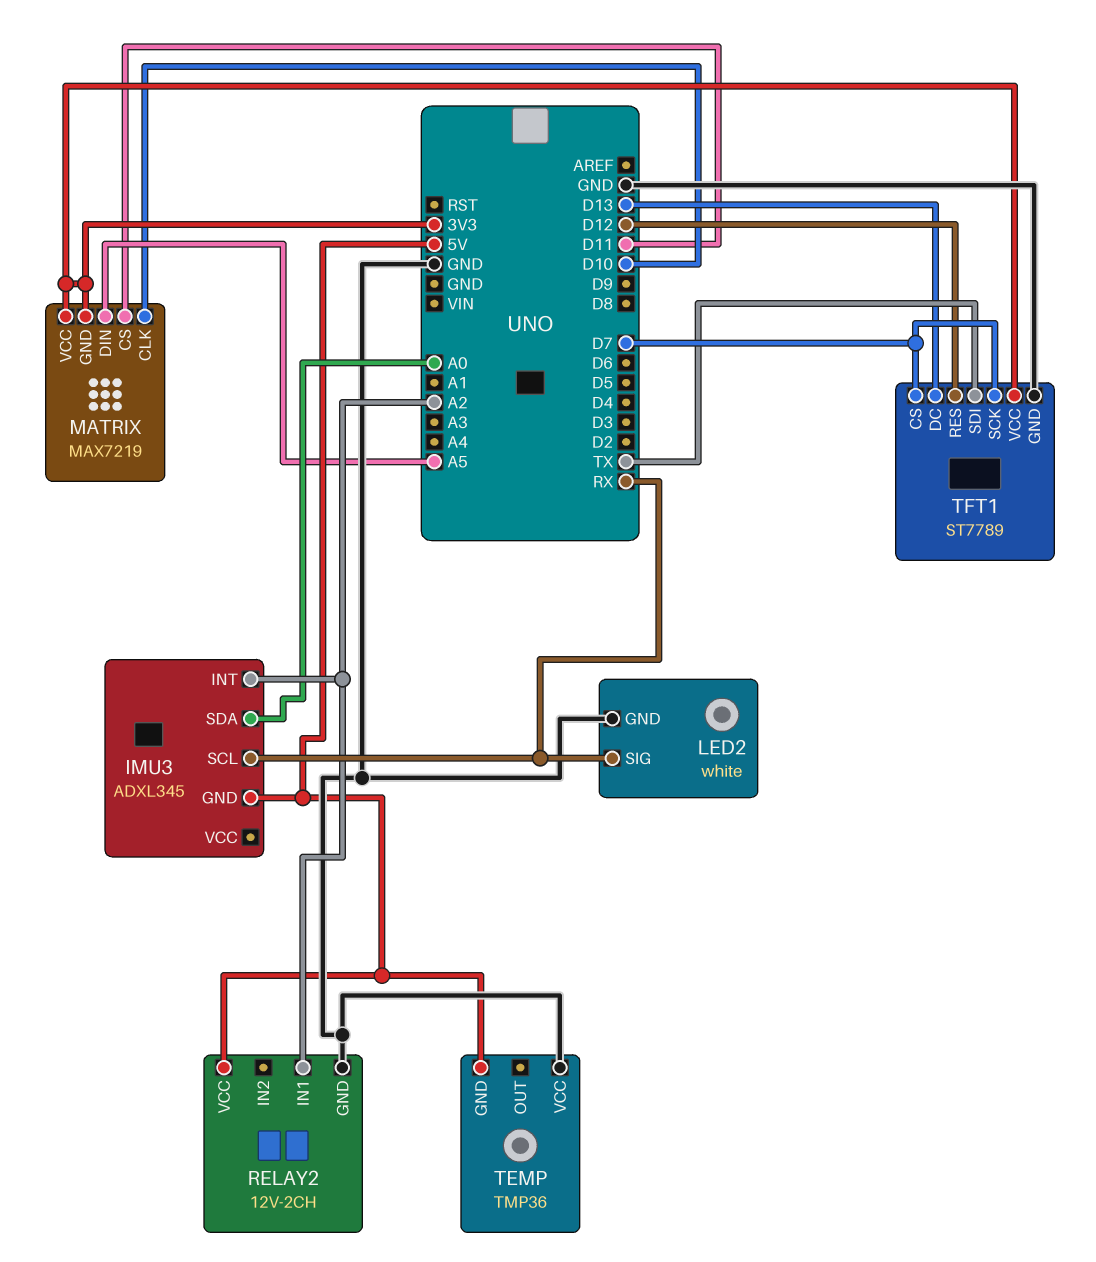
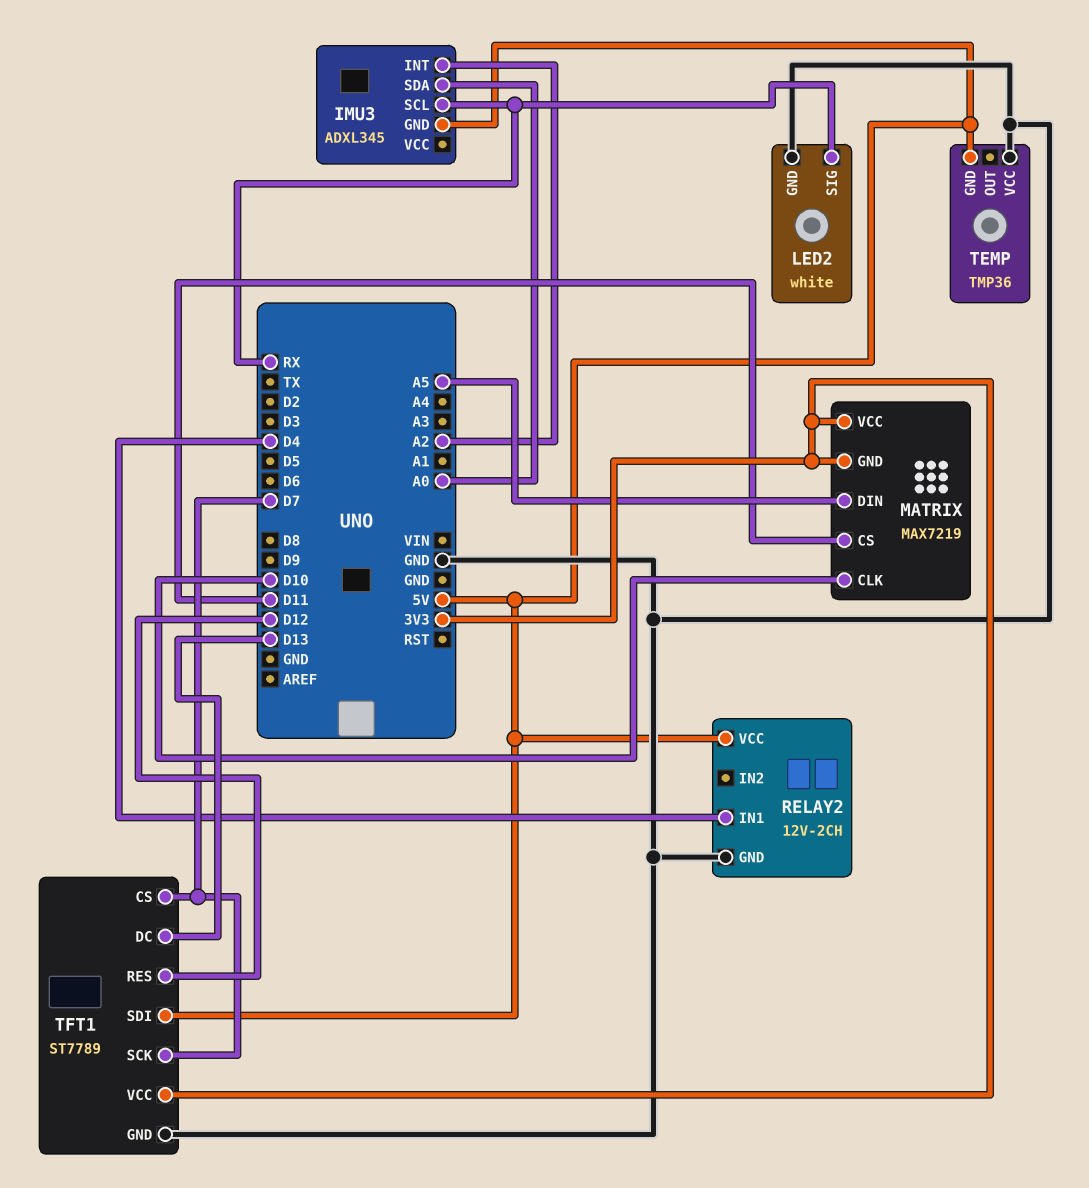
RELAY2 pin IN1: A2 -> D4
TFT1 pin SDI: TX -> 5V

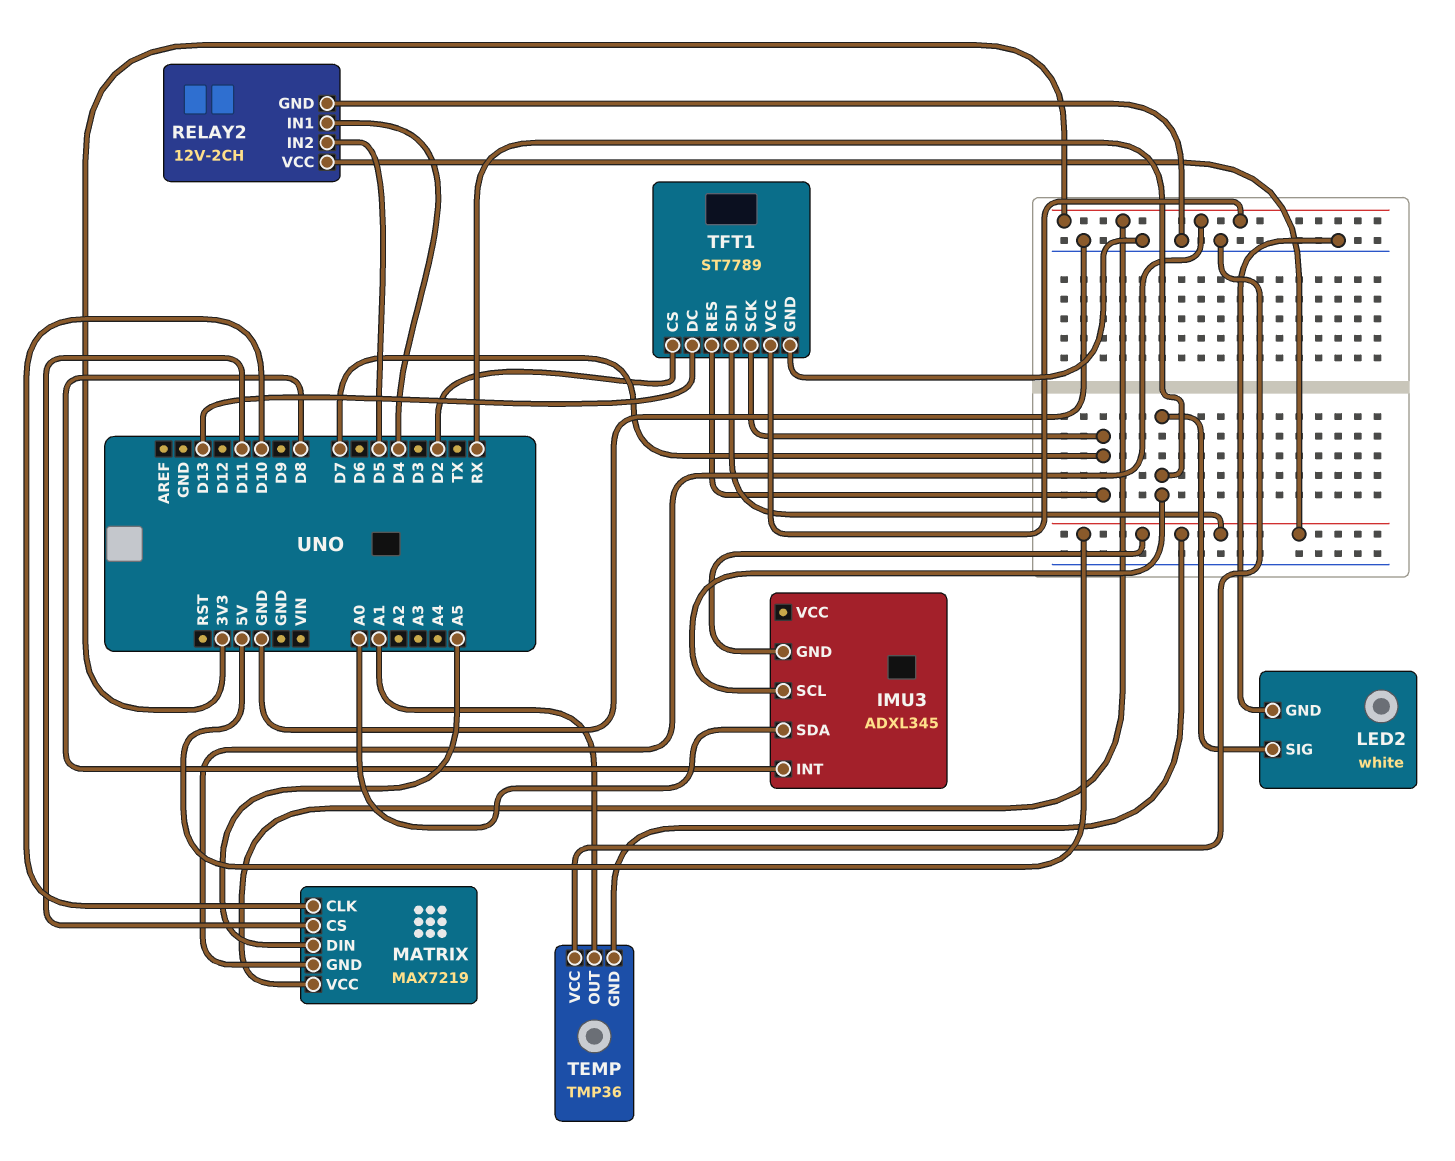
IMU3 pin INT: A2 -> D8
RELAY2 pin IN2: none -> D5
TEMP pin OUT: none -> A1
TFT1 pin CS: D7 -> D2
TFT1 pin RES: D12 -> D7

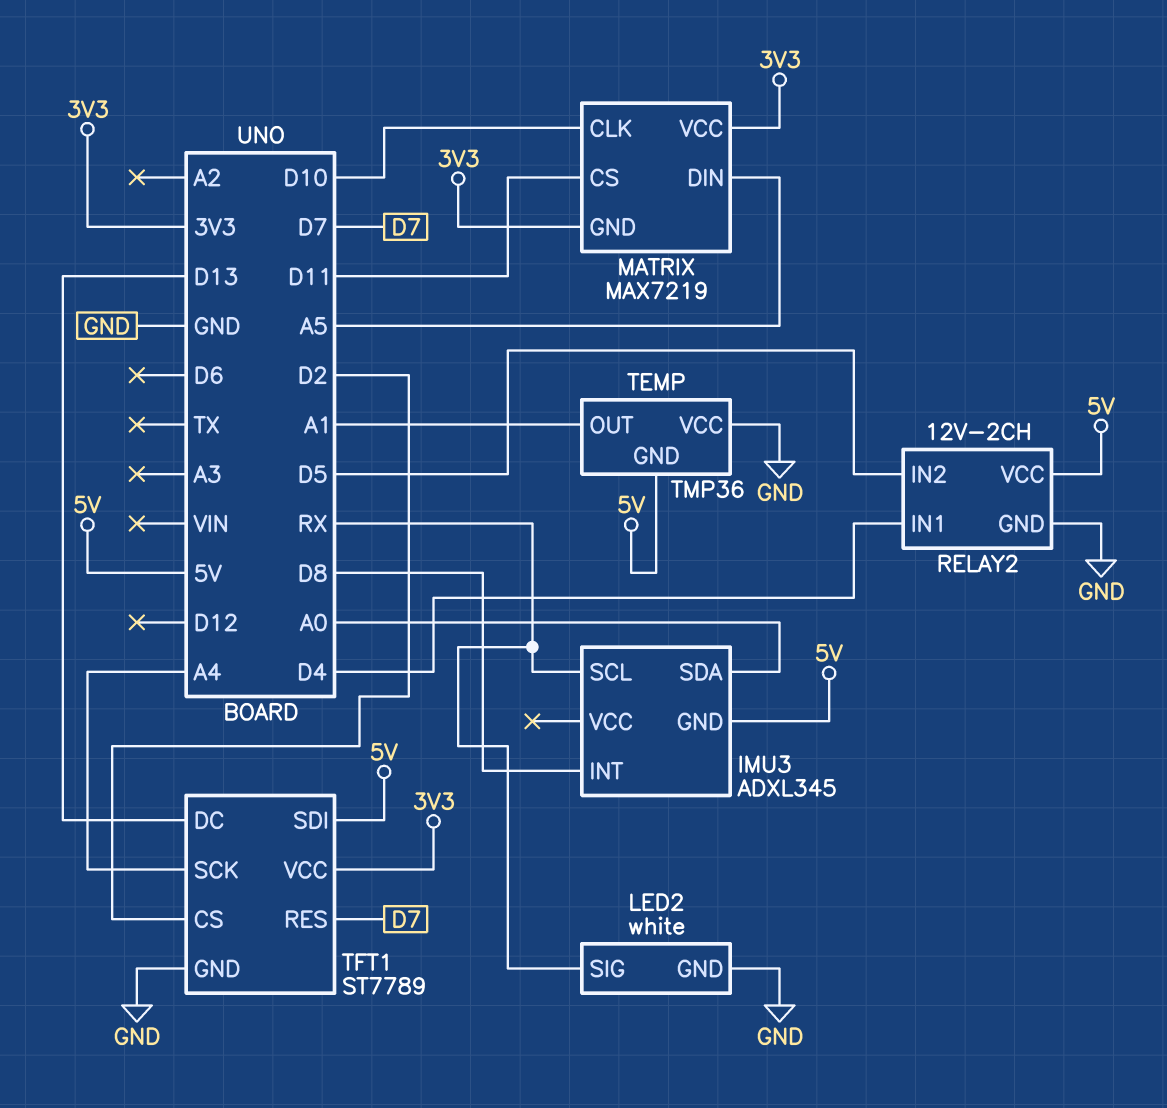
TFT1 pin SCK: D7 -> A4

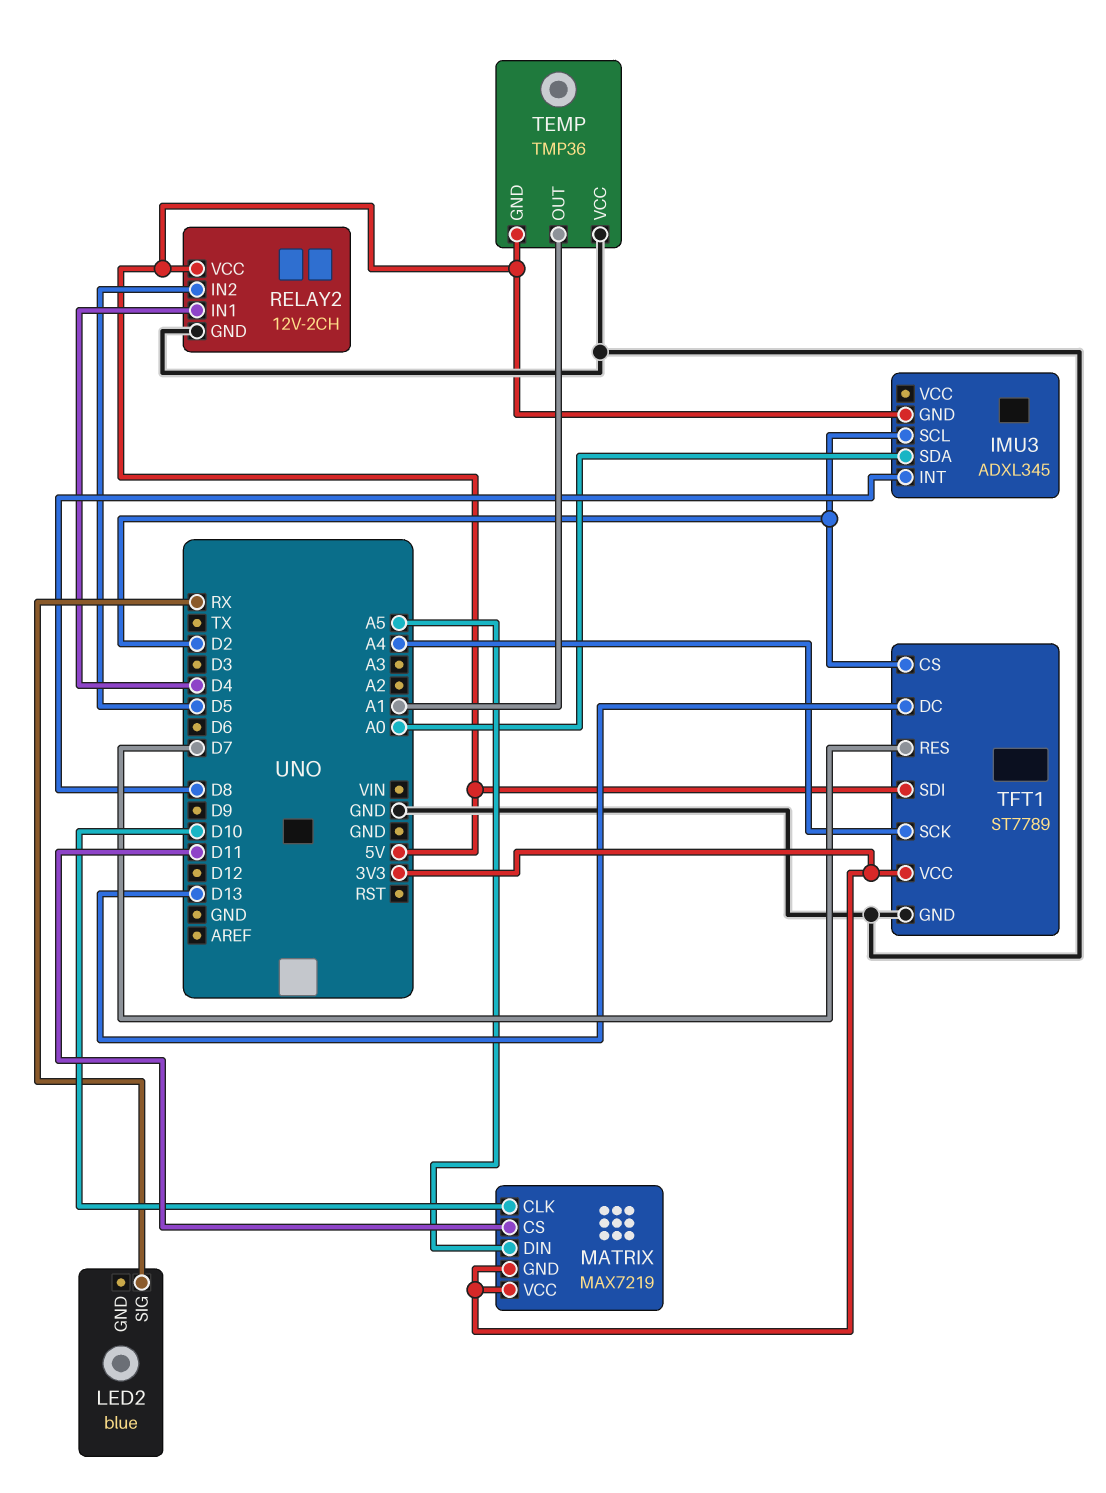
IMU3 pin SCL: RX -> D2
LED2: white -> blue
LED2 pin GND: GND -> none

